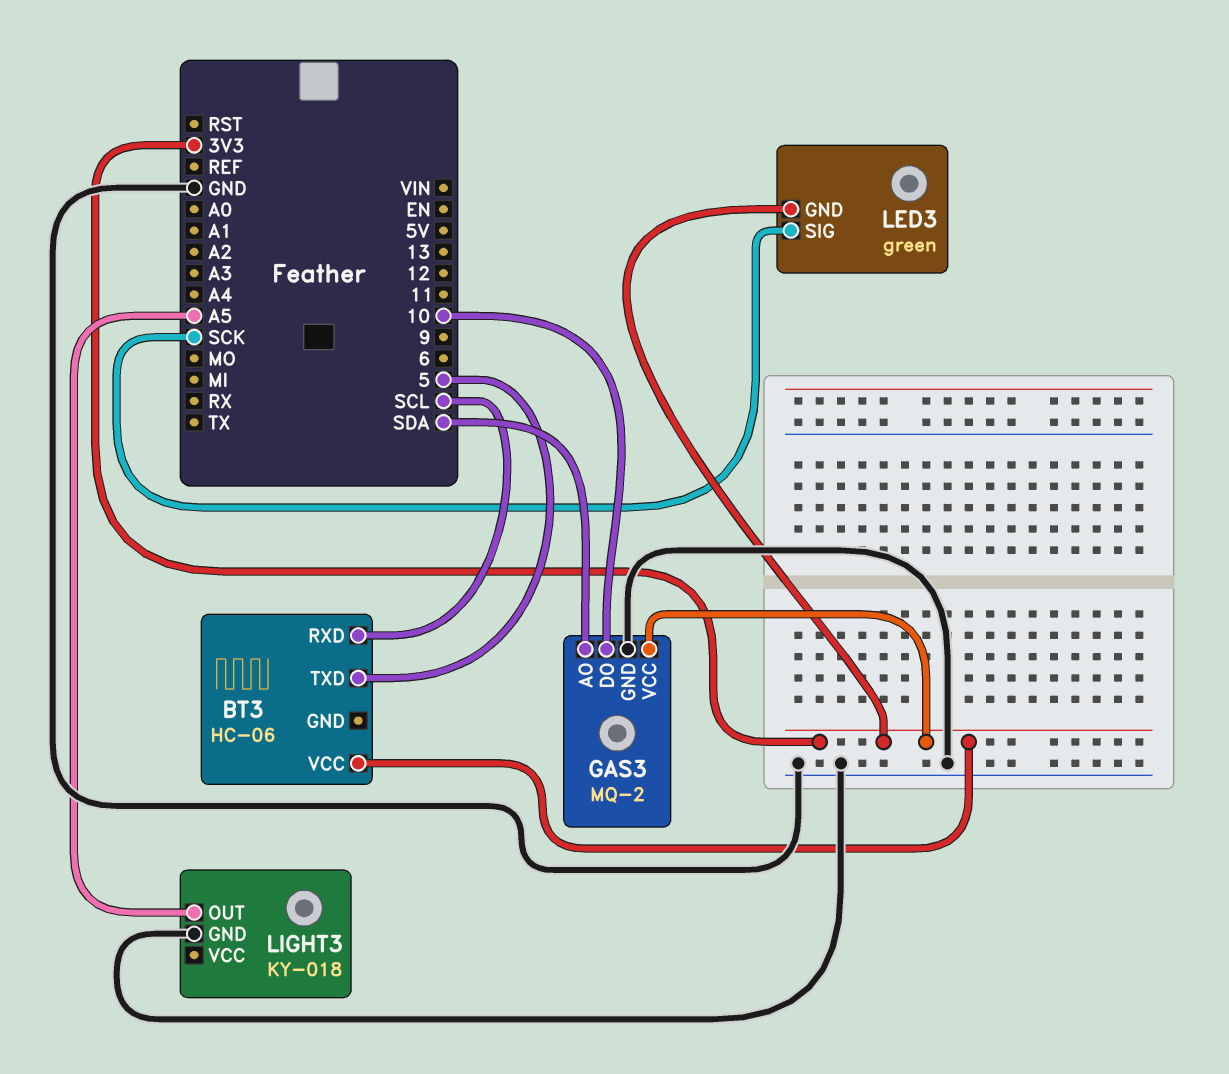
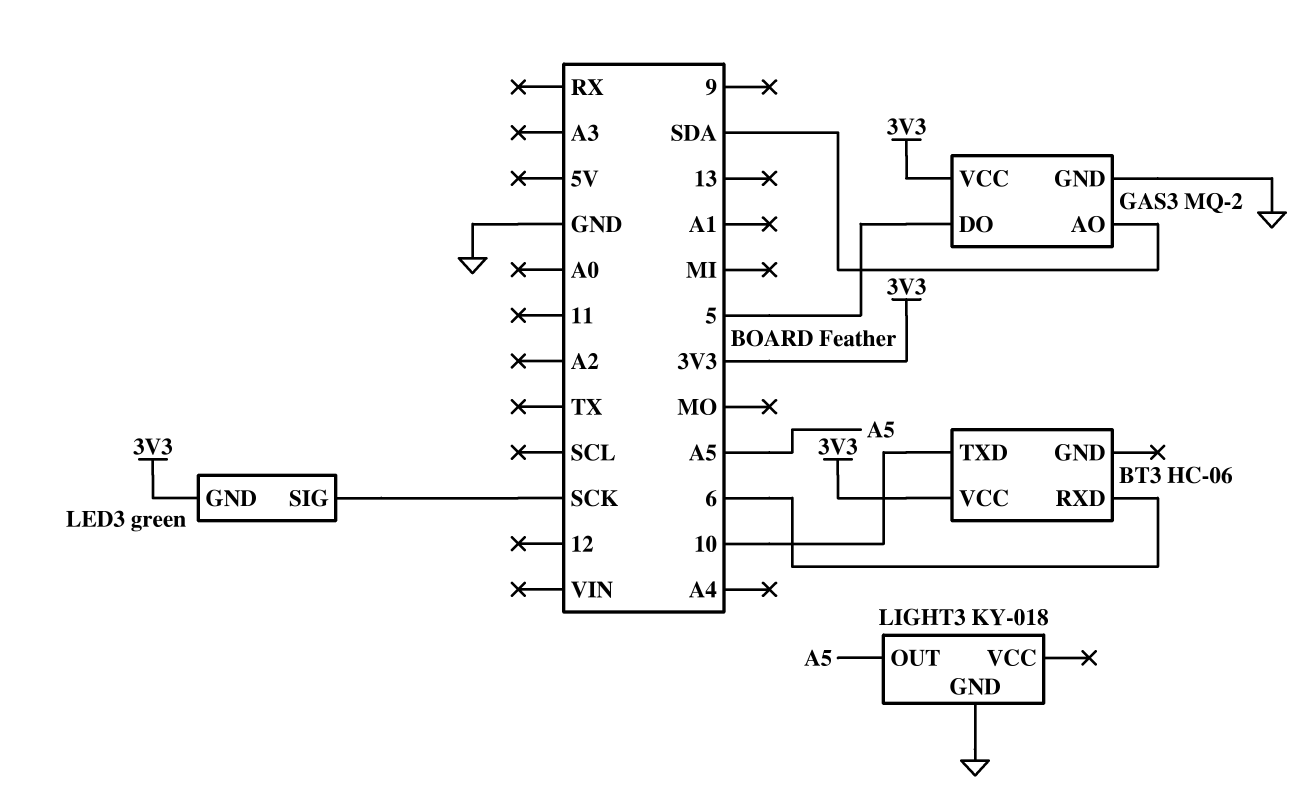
BT3 pin RXD: SCL -> 6
BT3 pin TXD: 5 -> 10
GAS3 pin DO: 10 -> 5

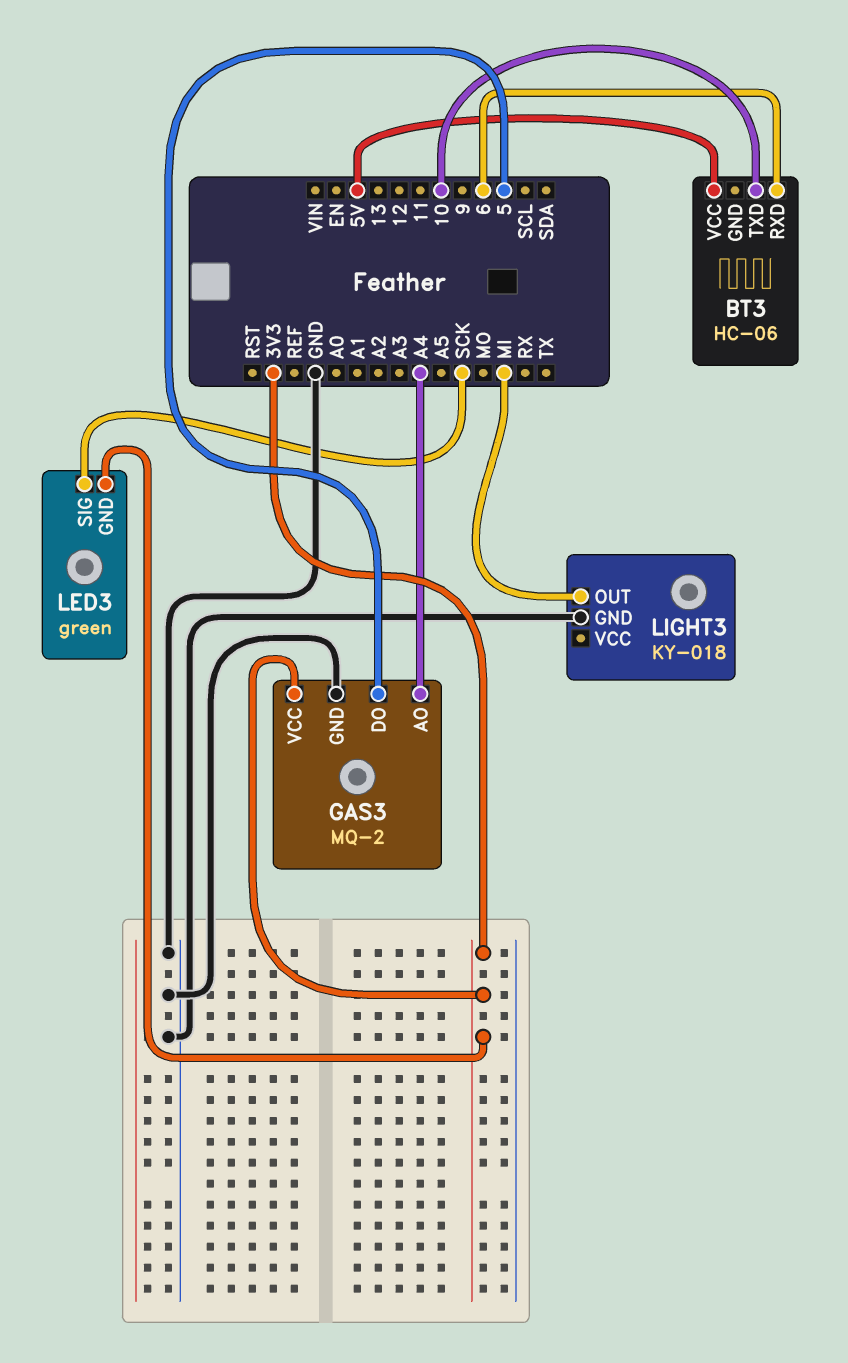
BT3 pin VCC: 3V3 -> 5V
GAS3 pin AO: SDA -> A4
LIGHT3 pin OUT: A5 -> MI

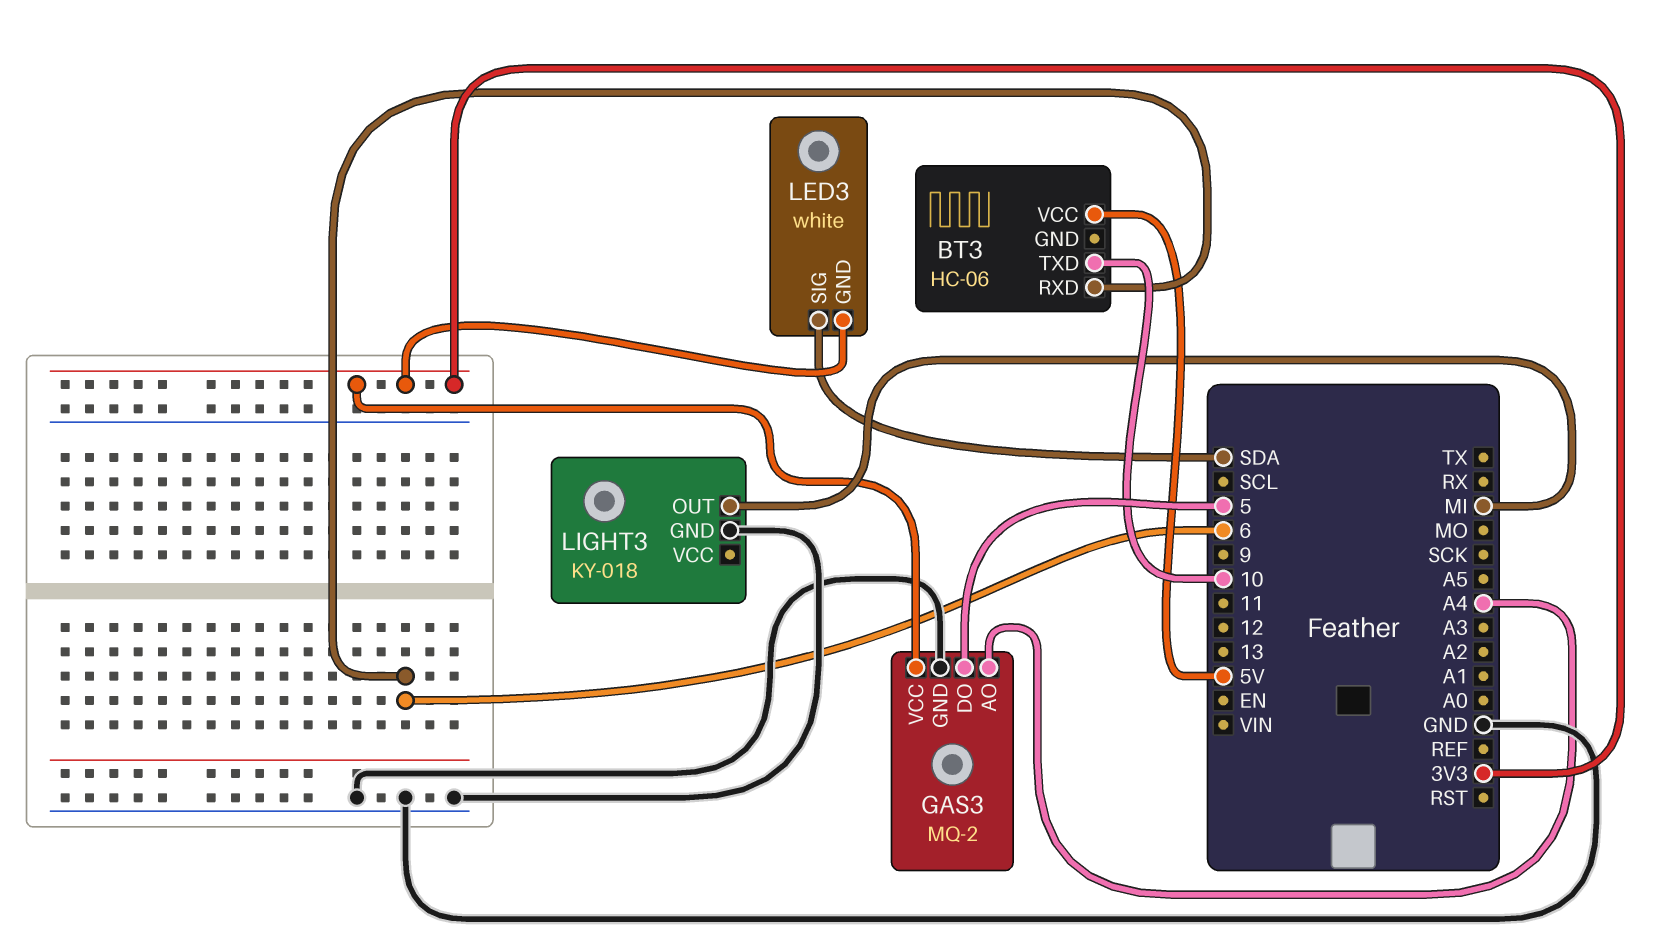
LED3: green -> white
LED3 pin SIG: SCK -> SDA

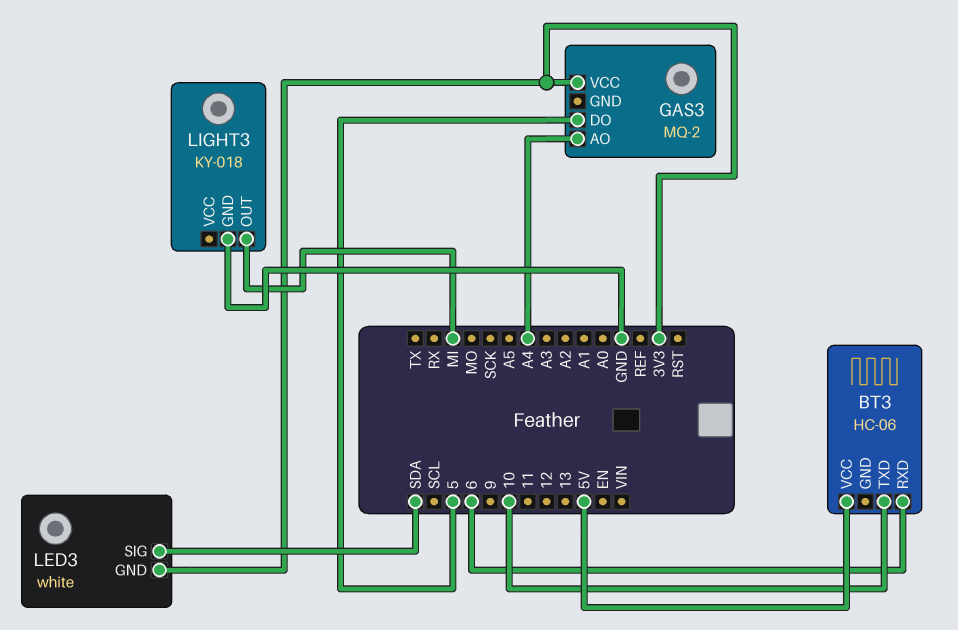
GAS3 pin GND: GND -> none

